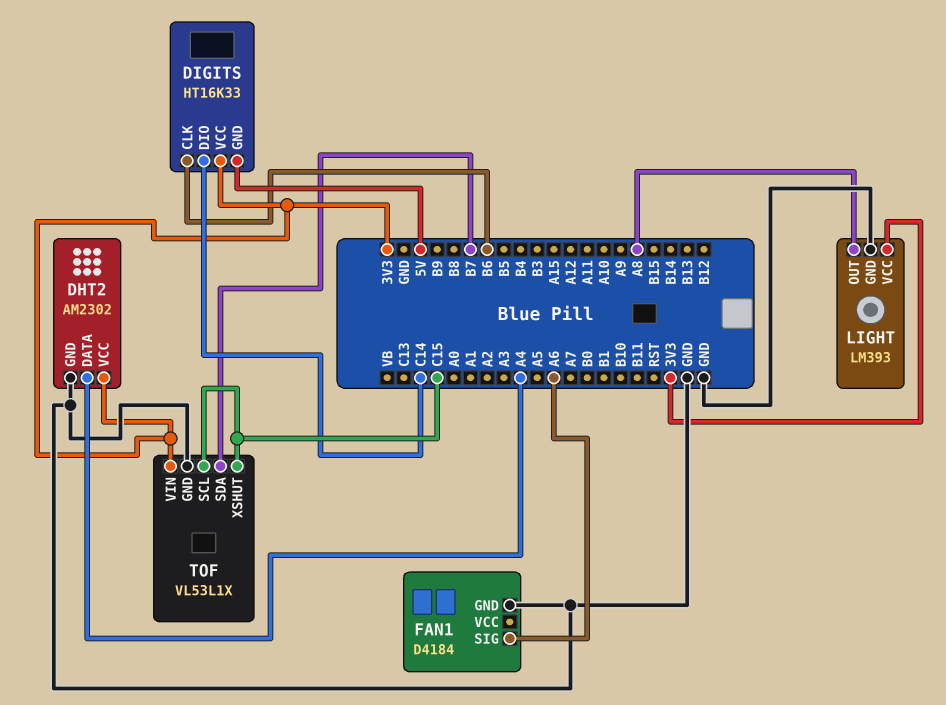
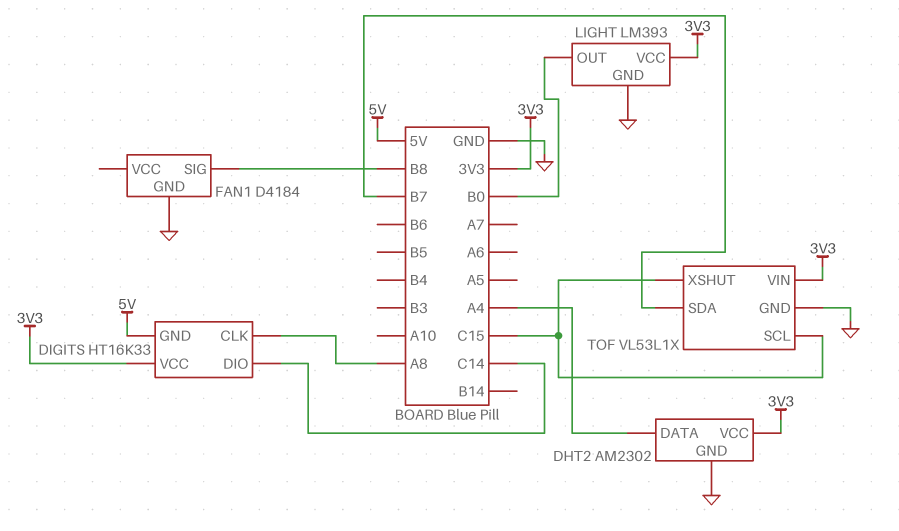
DIGITS pin CLK: B6 -> A8
FAN1 pin SIG: A6 -> B8
LIGHT pin OUT: A8 -> B0

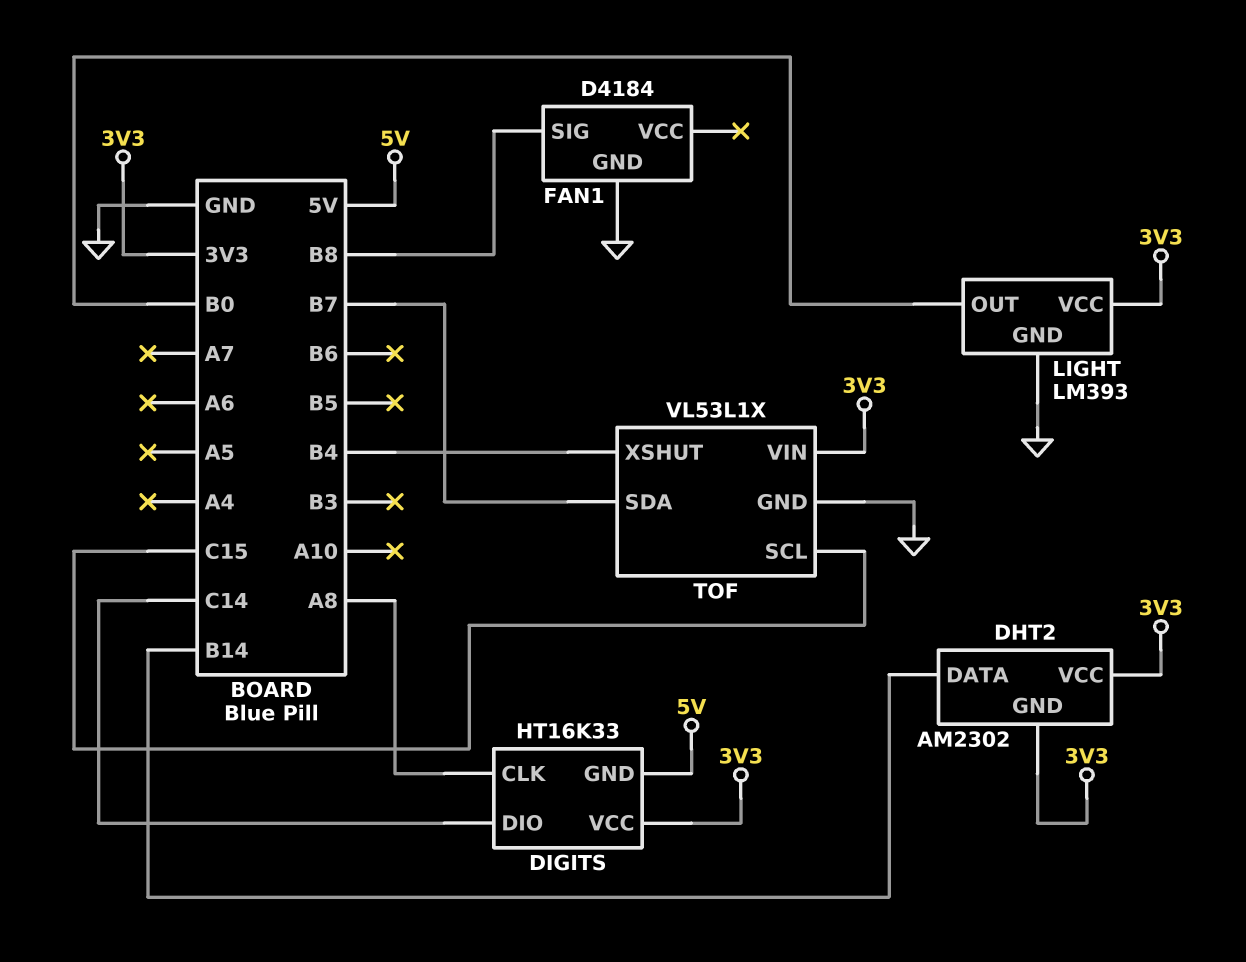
DHT2 pin DATA: A4 -> B14
DHT2 pin GND: GND -> 3V3
TOF pin XSHUT: C15 -> B4

